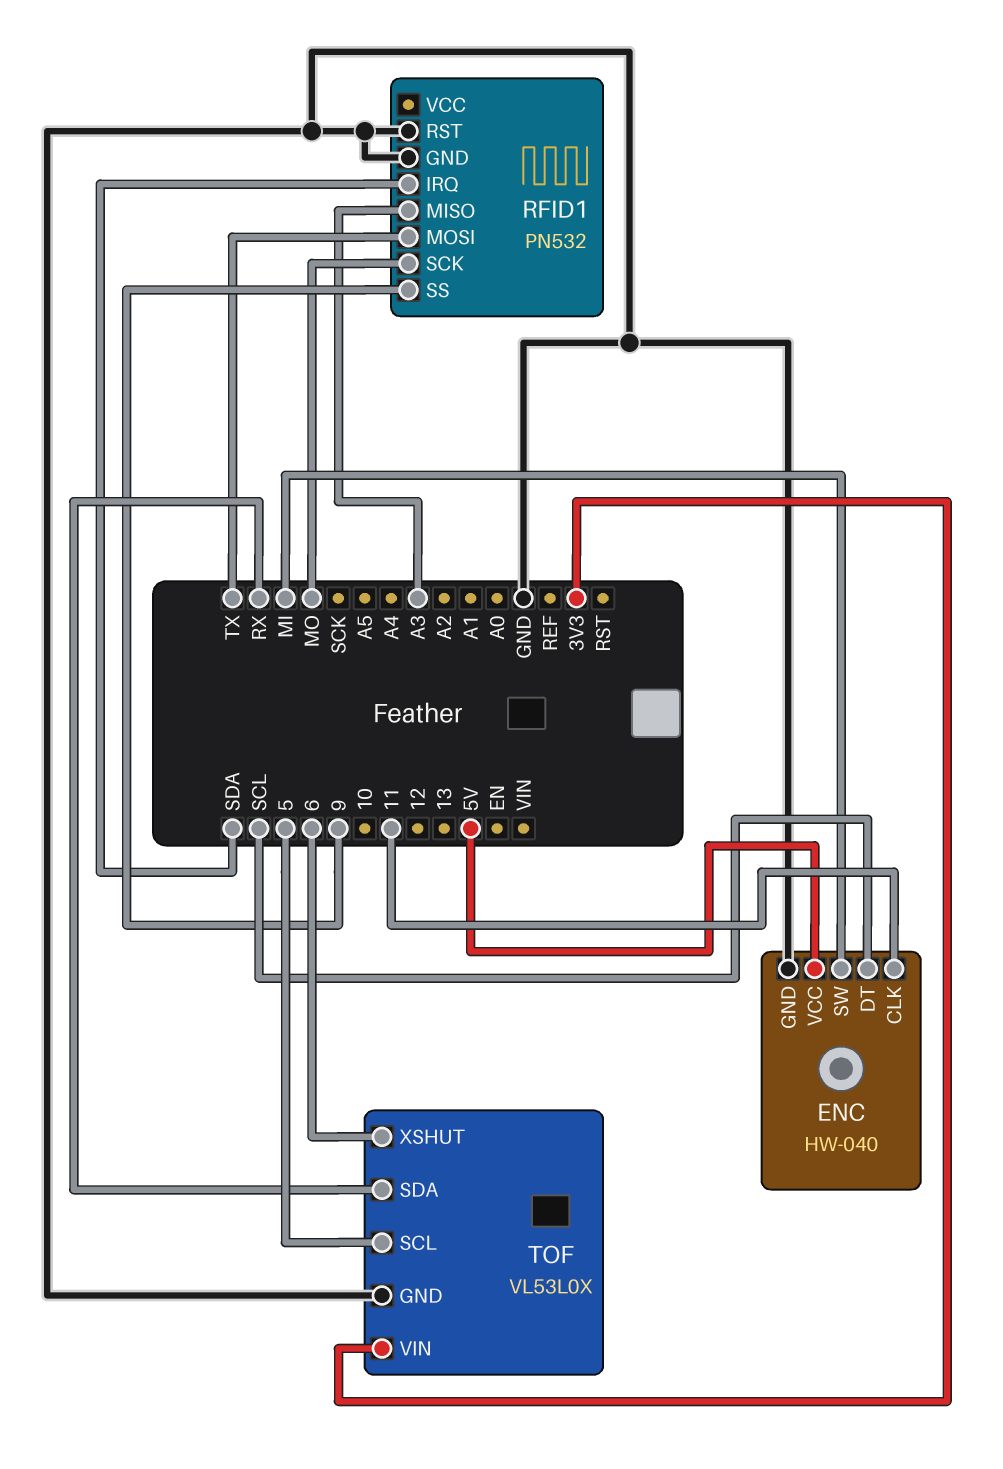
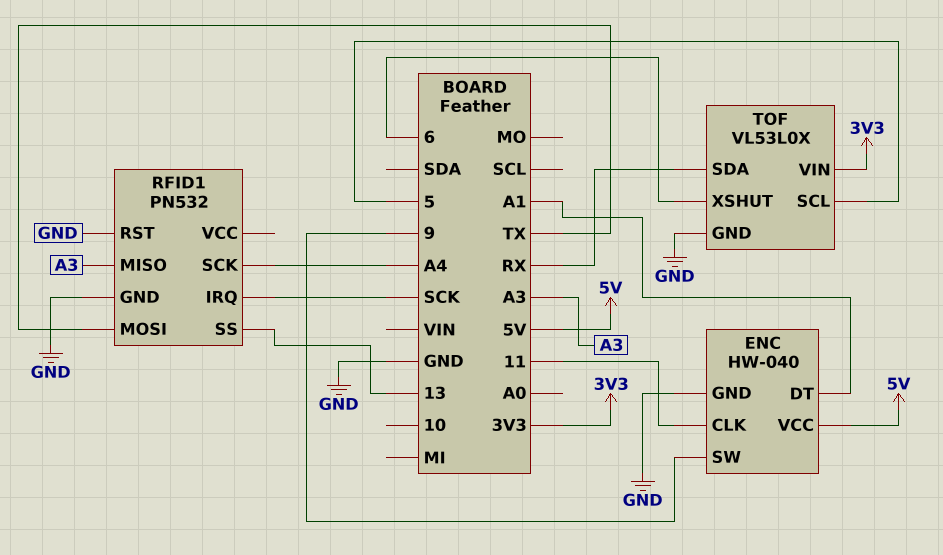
ENC pin DT: SCL -> A1
ENC pin SW: MI -> 9
RFID1 pin IRQ: SDA -> SCK
RFID1 pin SCK: MO -> A4
RFID1 pin SS: 9 -> 13

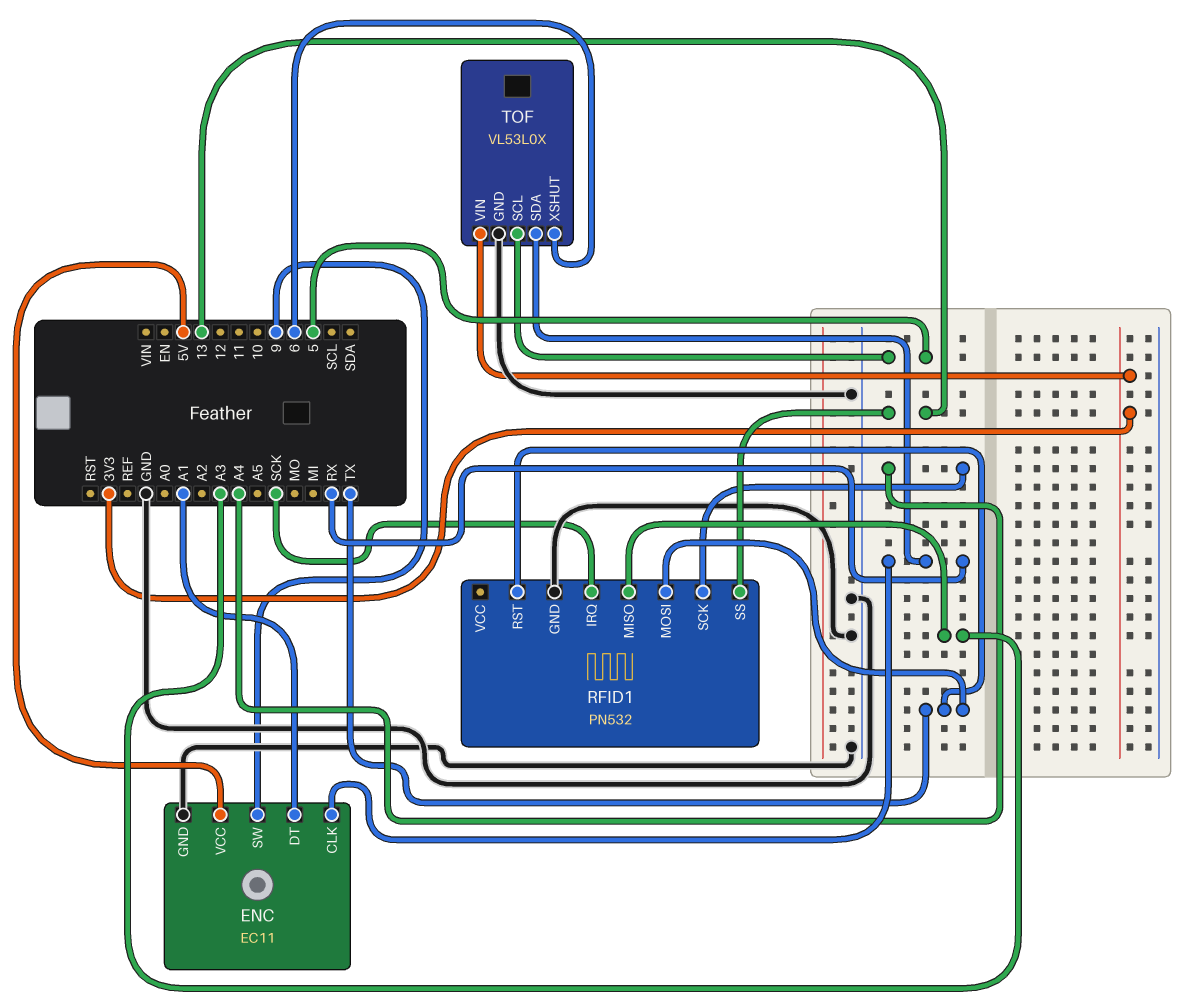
ENC: HW-040 -> EC11
ENC pin CLK: 11 -> RX
RFID1 pin RST: GND -> TX

